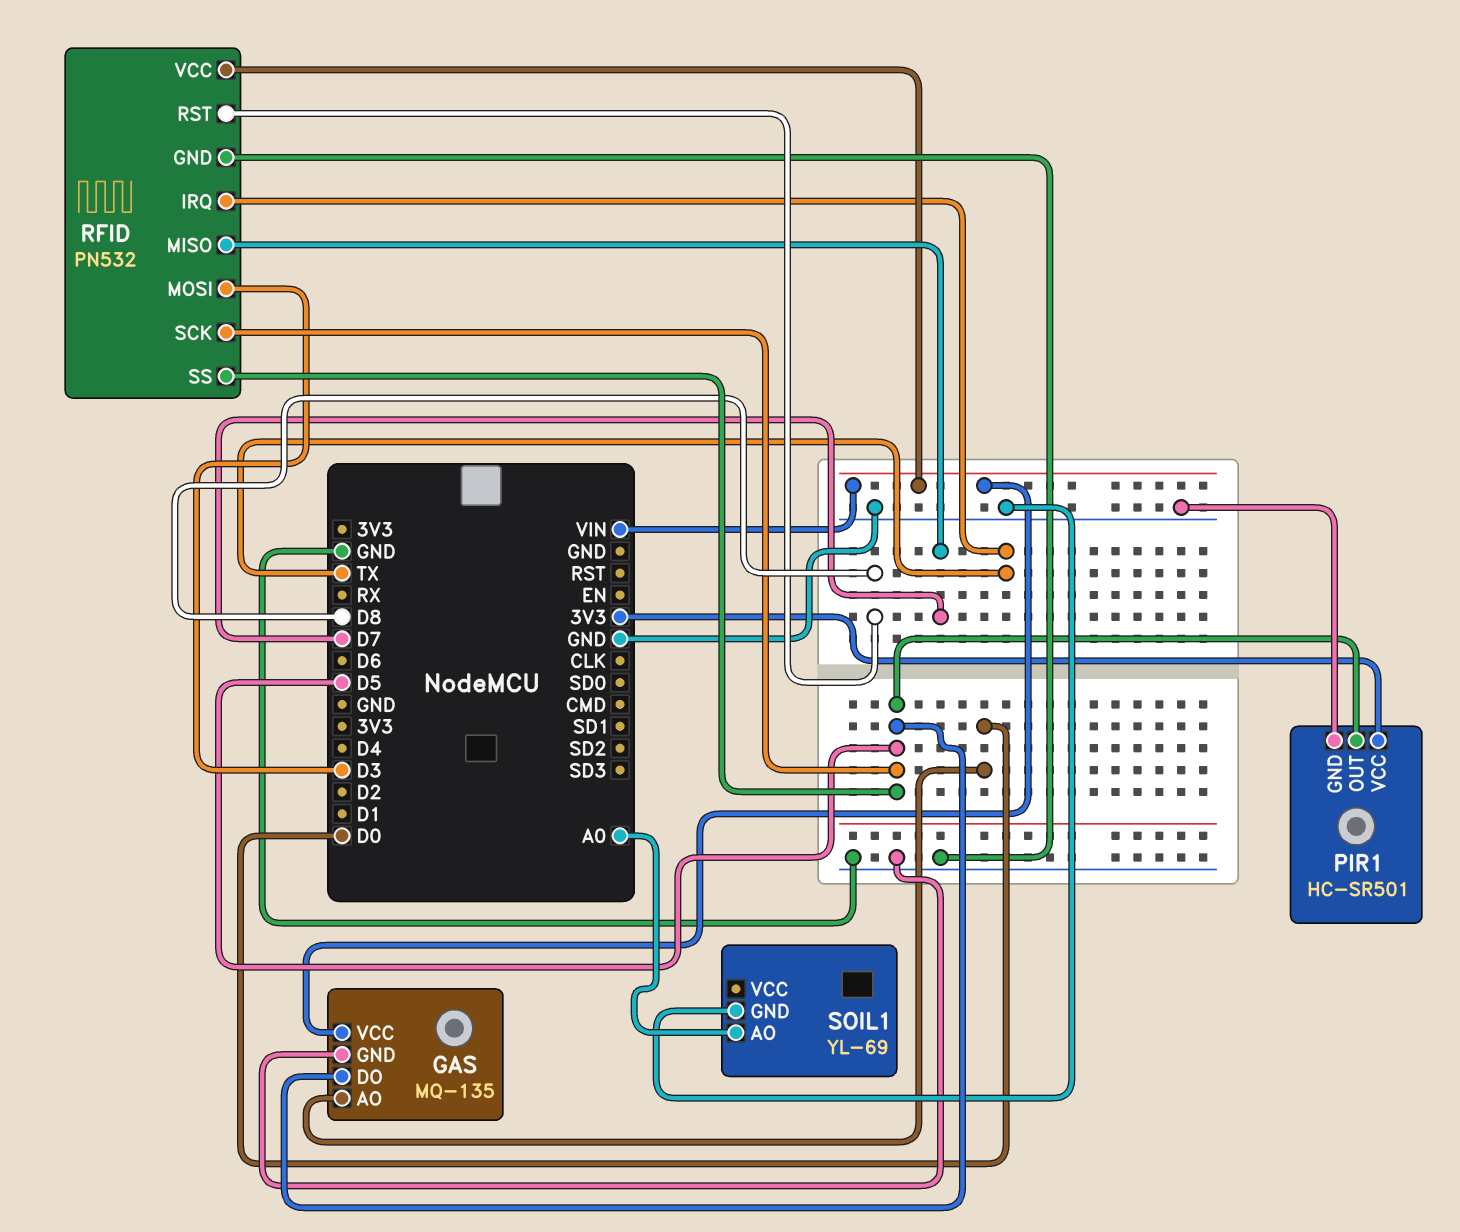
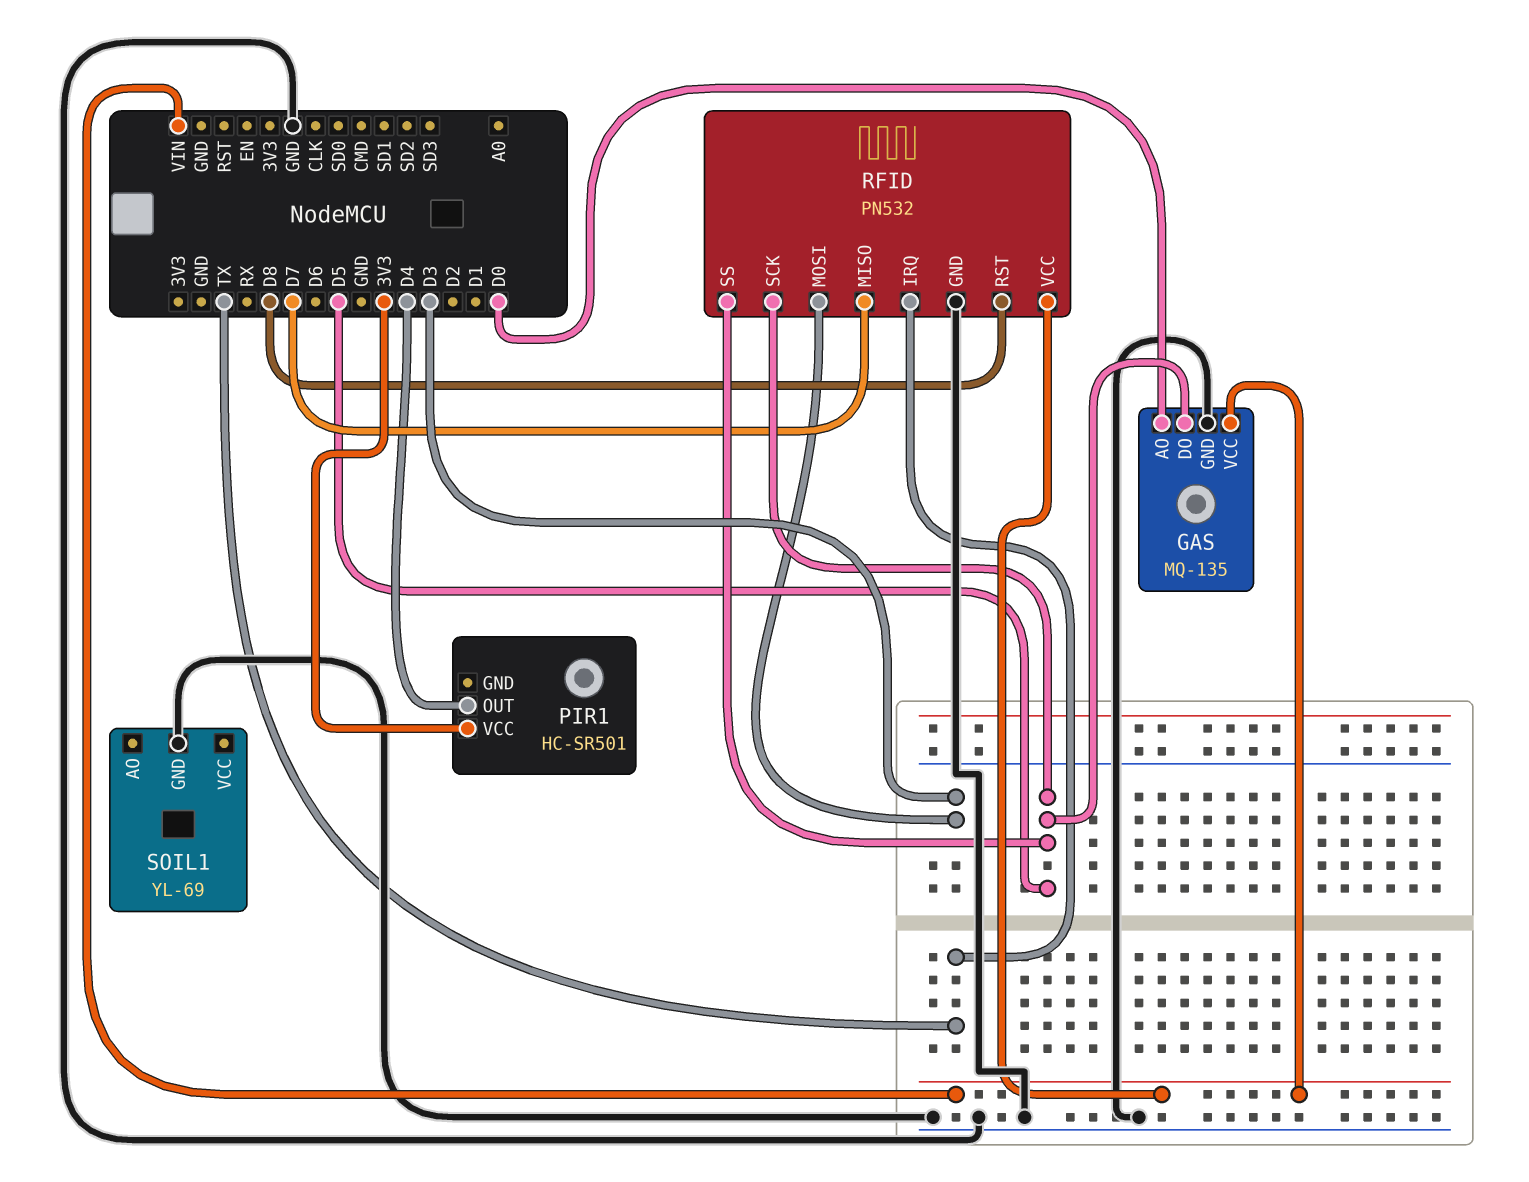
PIR1 pin GND: GND -> none
PIR1 pin OUT: D5 -> D4
SOIL1 pin AO: A0 -> none

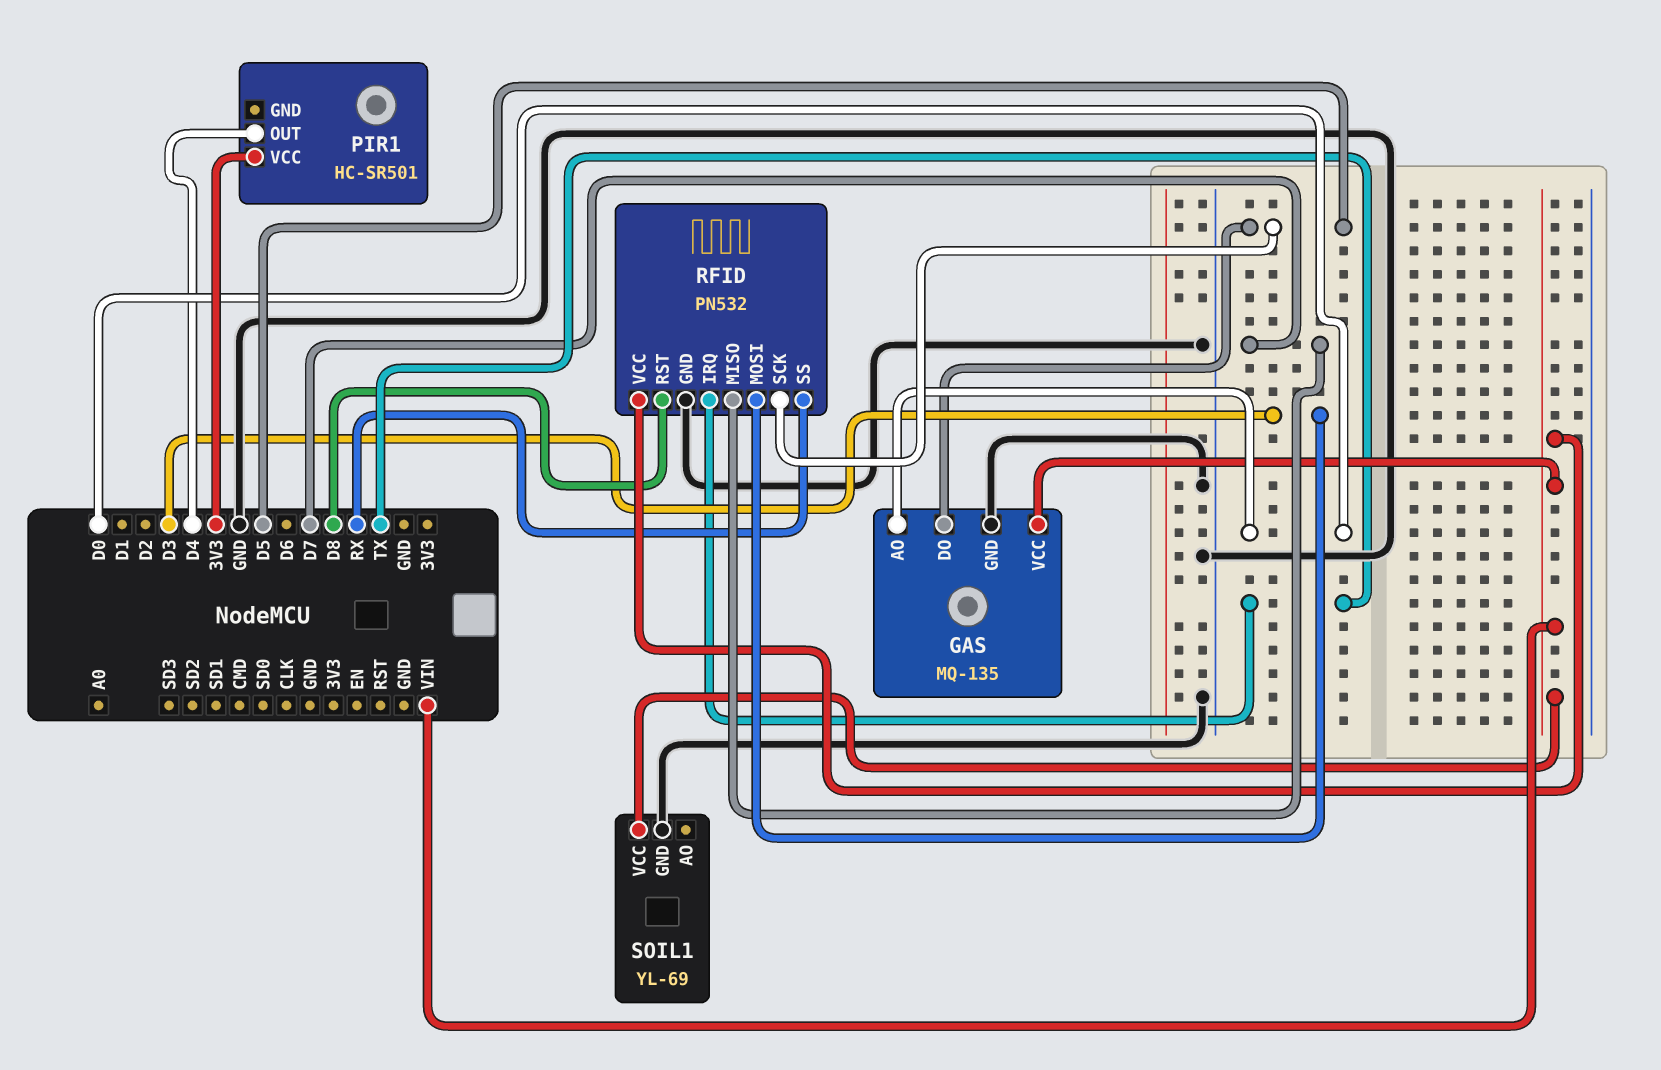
RFID pin SS: D5 -> RX
SOIL1 pin VCC: none -> VIN

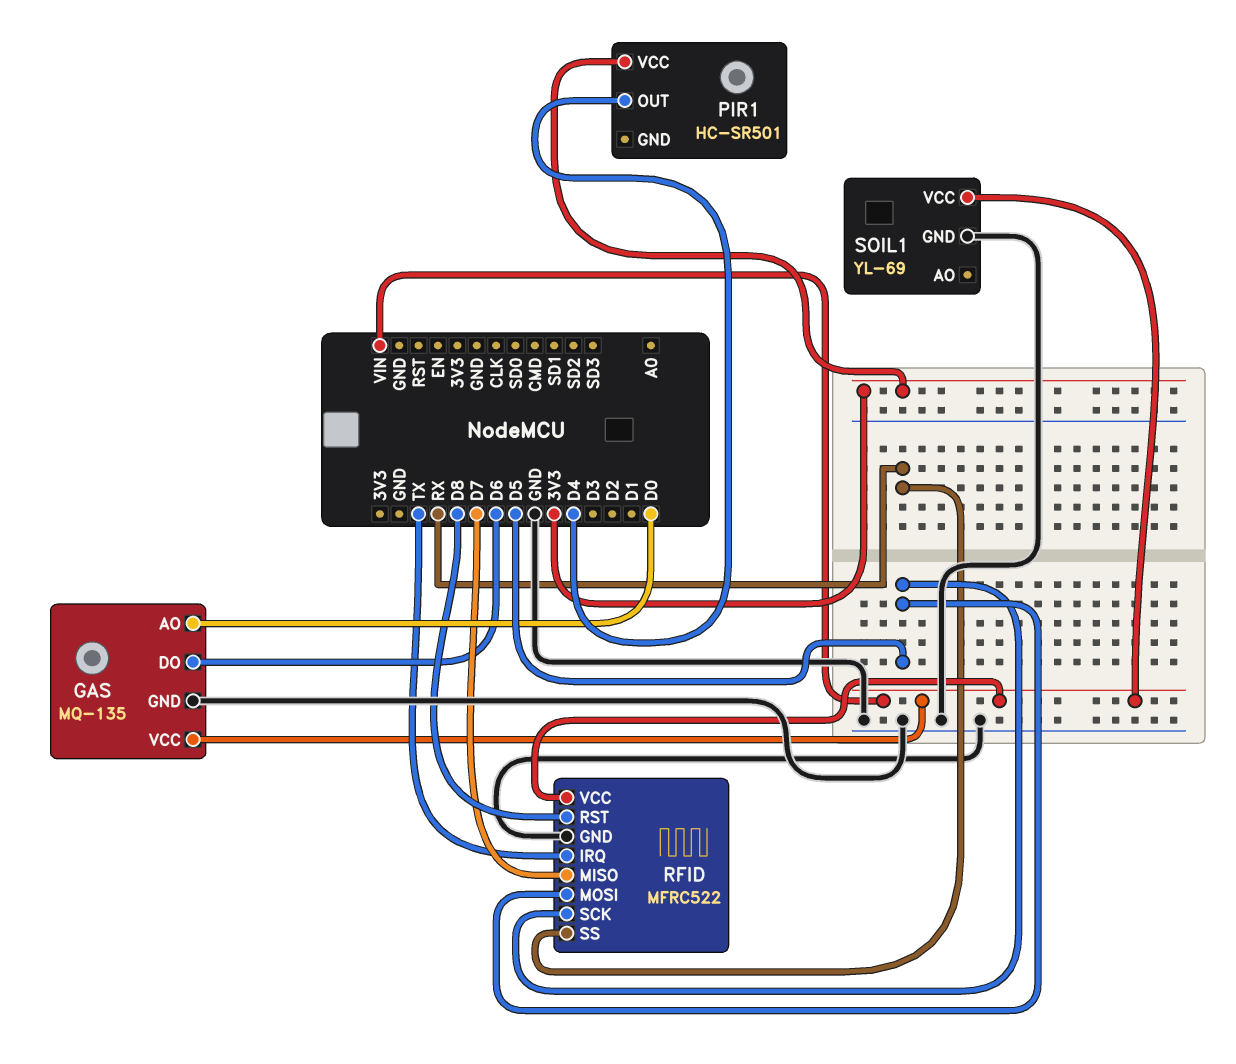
GAS pin DO: D5 -> D6
RFID: PN532 -> MFRC522
RFID pin MOSI: D3 -> D5

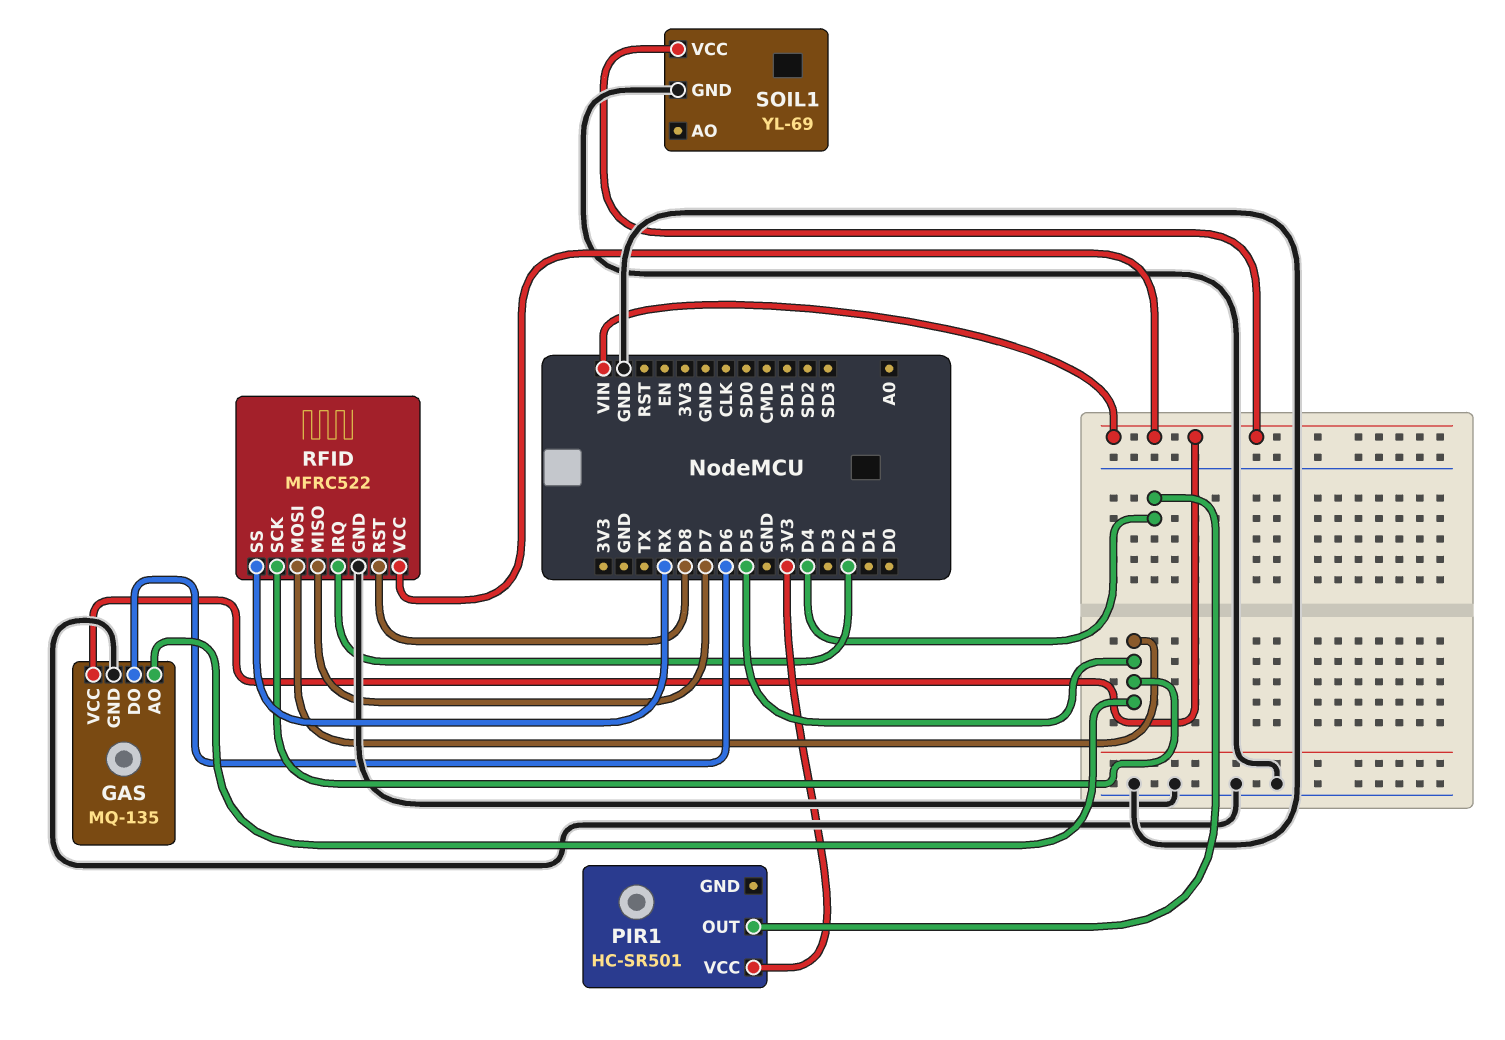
GAS pin AO: D0 -> D5
RFID pin IRQ: TX -> D2

